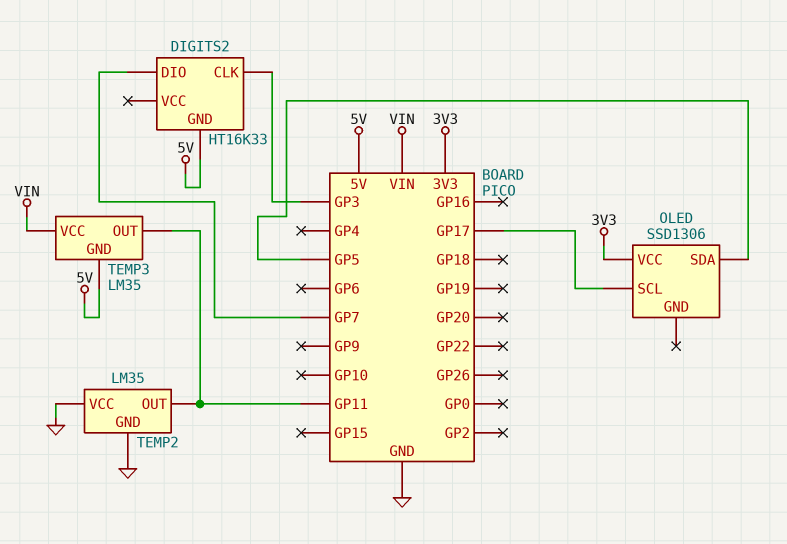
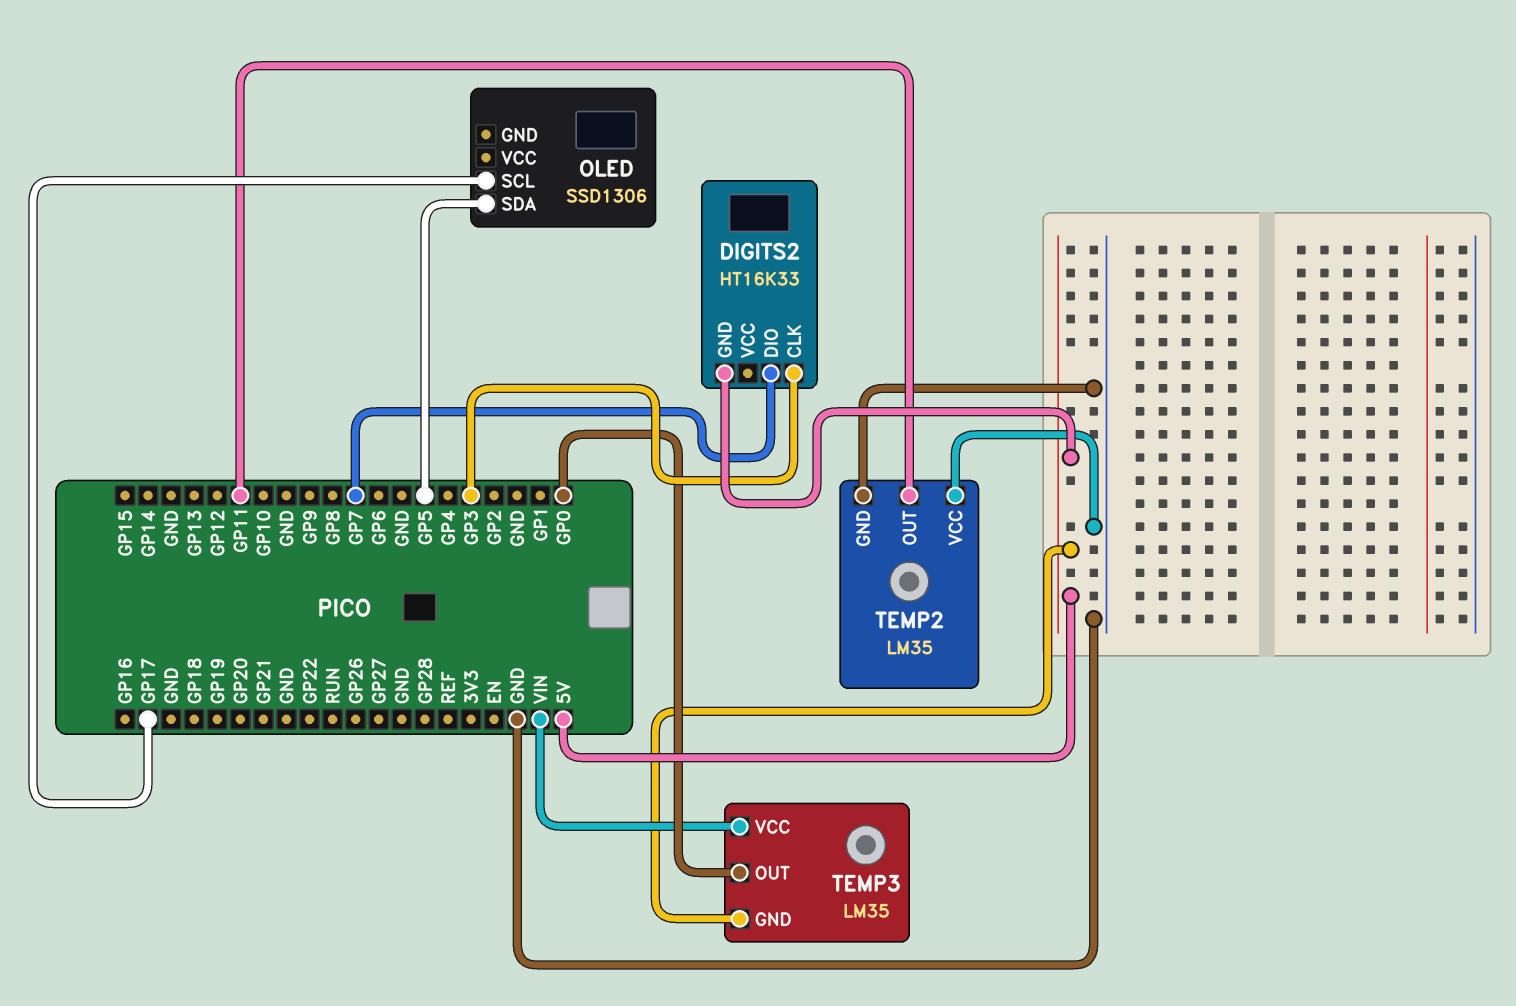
OLED pin VCC: 3V3 -> none
TEMP3 pin OUT: GP11 -> GP0

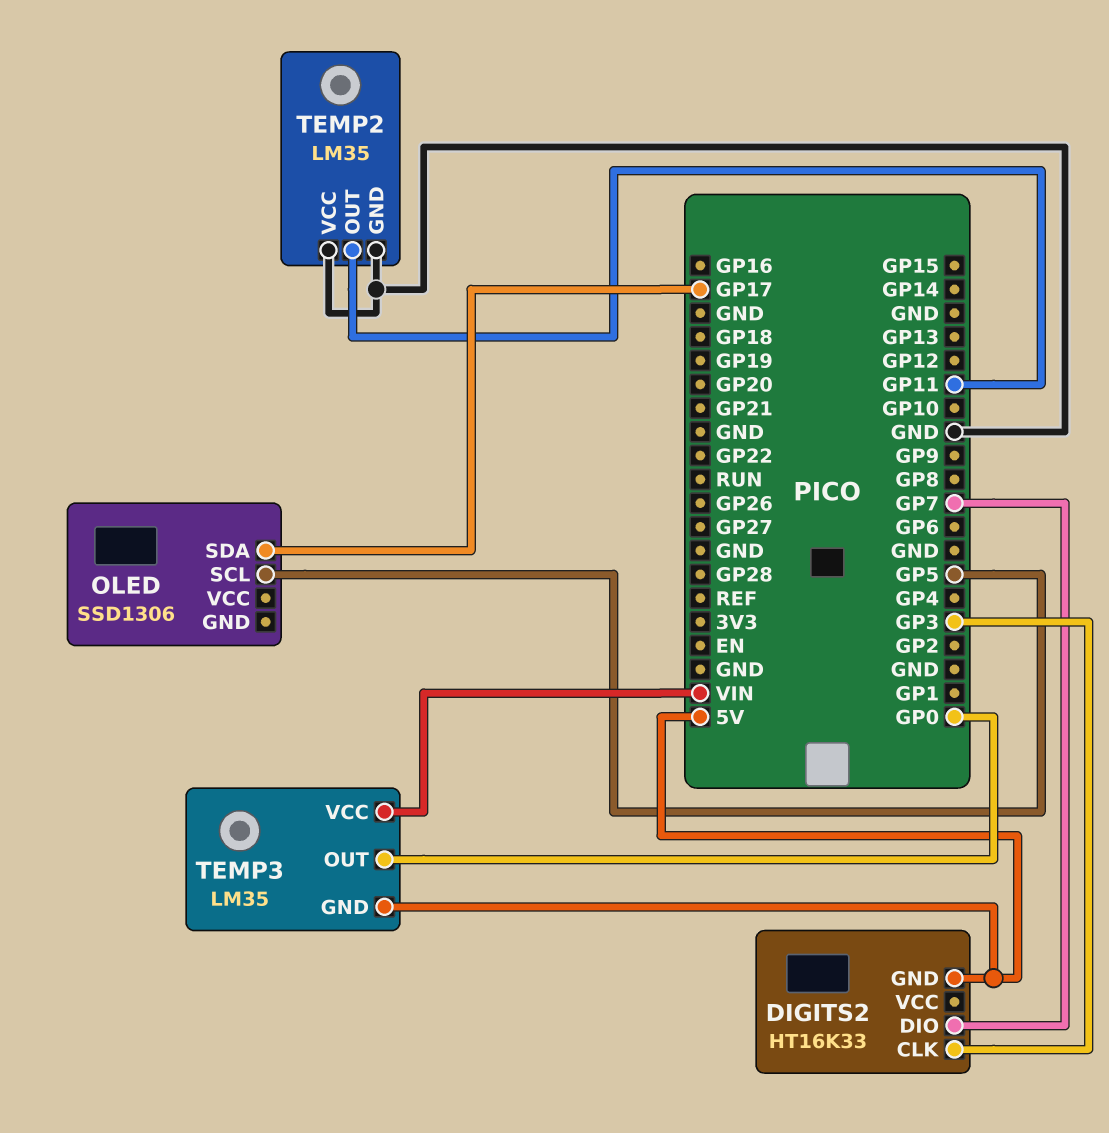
OLED pin SCL: GP17 -> GP5
OLED pin SDA: GP5 -> GP17

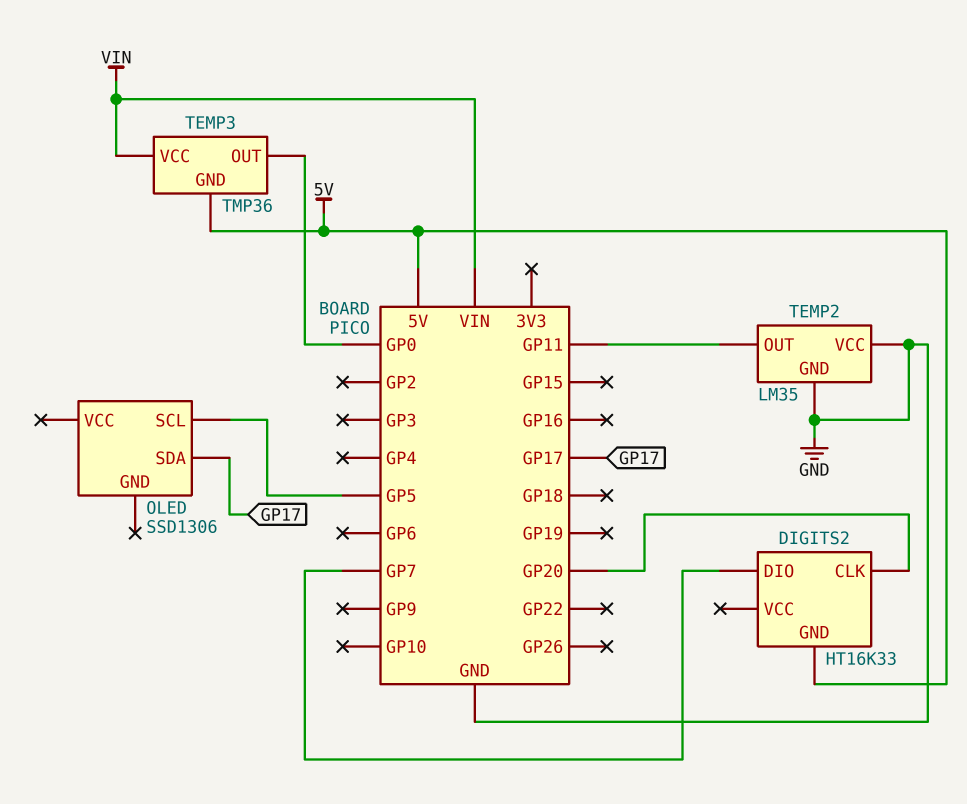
DIGITS2 pin CLK: GP3 -> GP20
TEMP3: LM35 -> TMP36

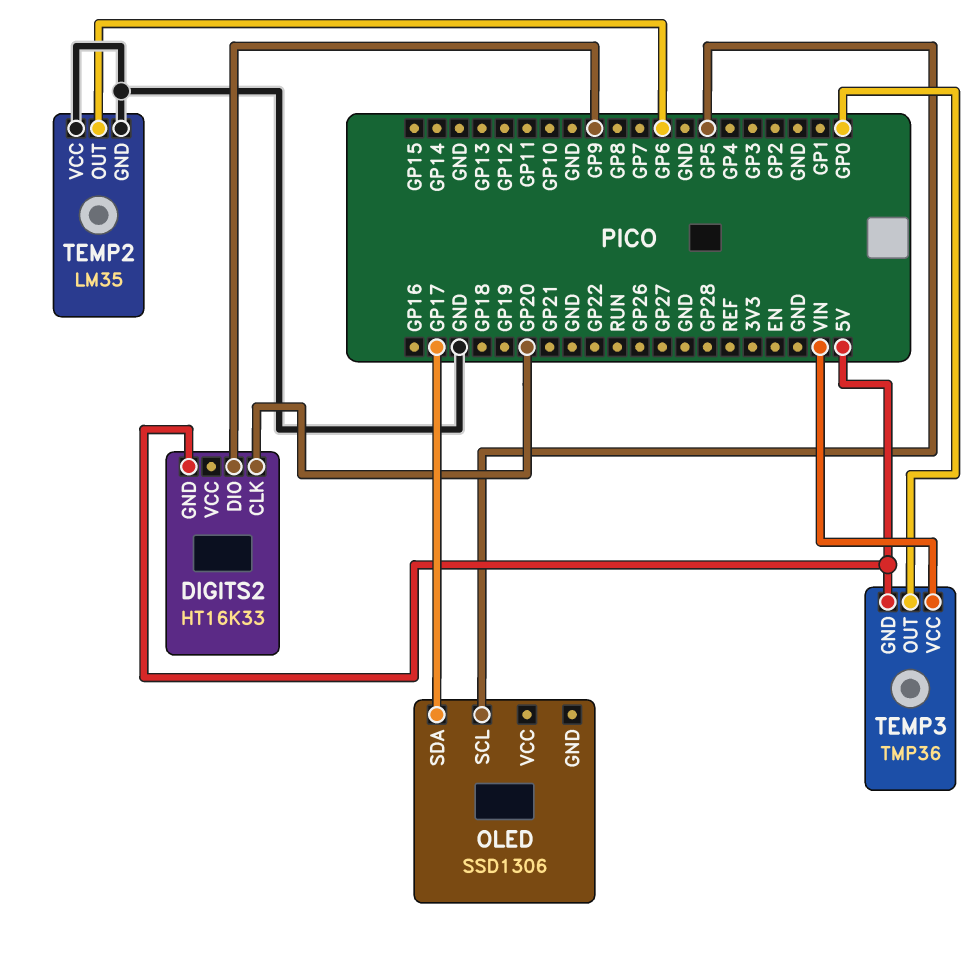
DIGITS2 pin DIO: GP7 -> GP9
TEMP2 pin OUT: GP11 -> GP6

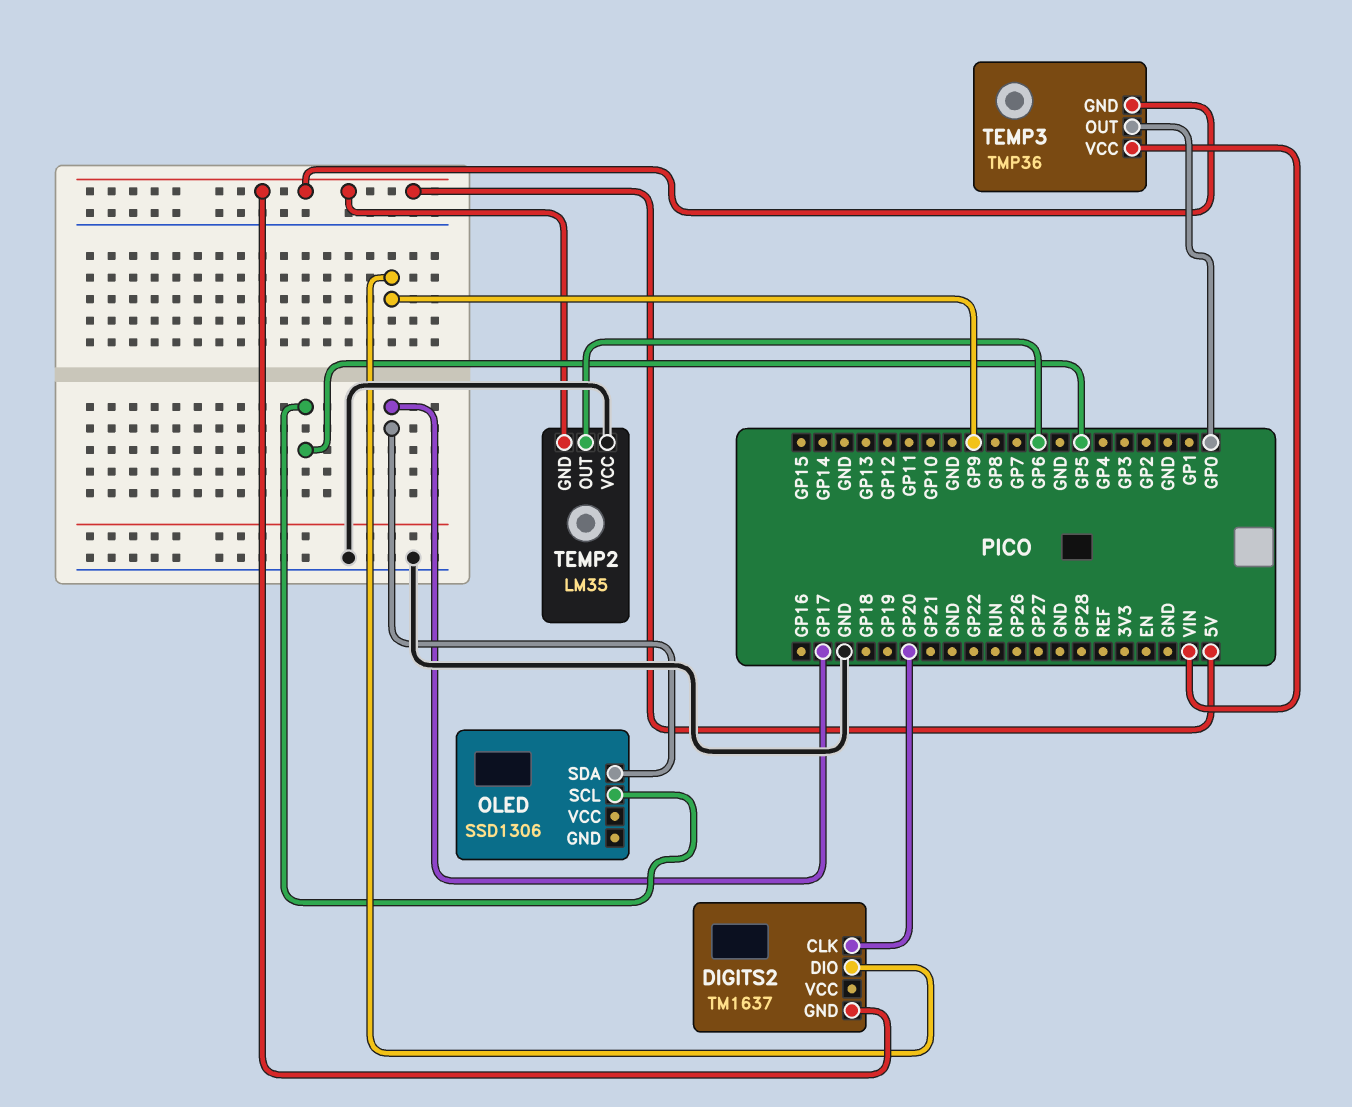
DIGITS2: HT16K33 -> TM1637
TEMP2 pin GND: GND -> 5V

